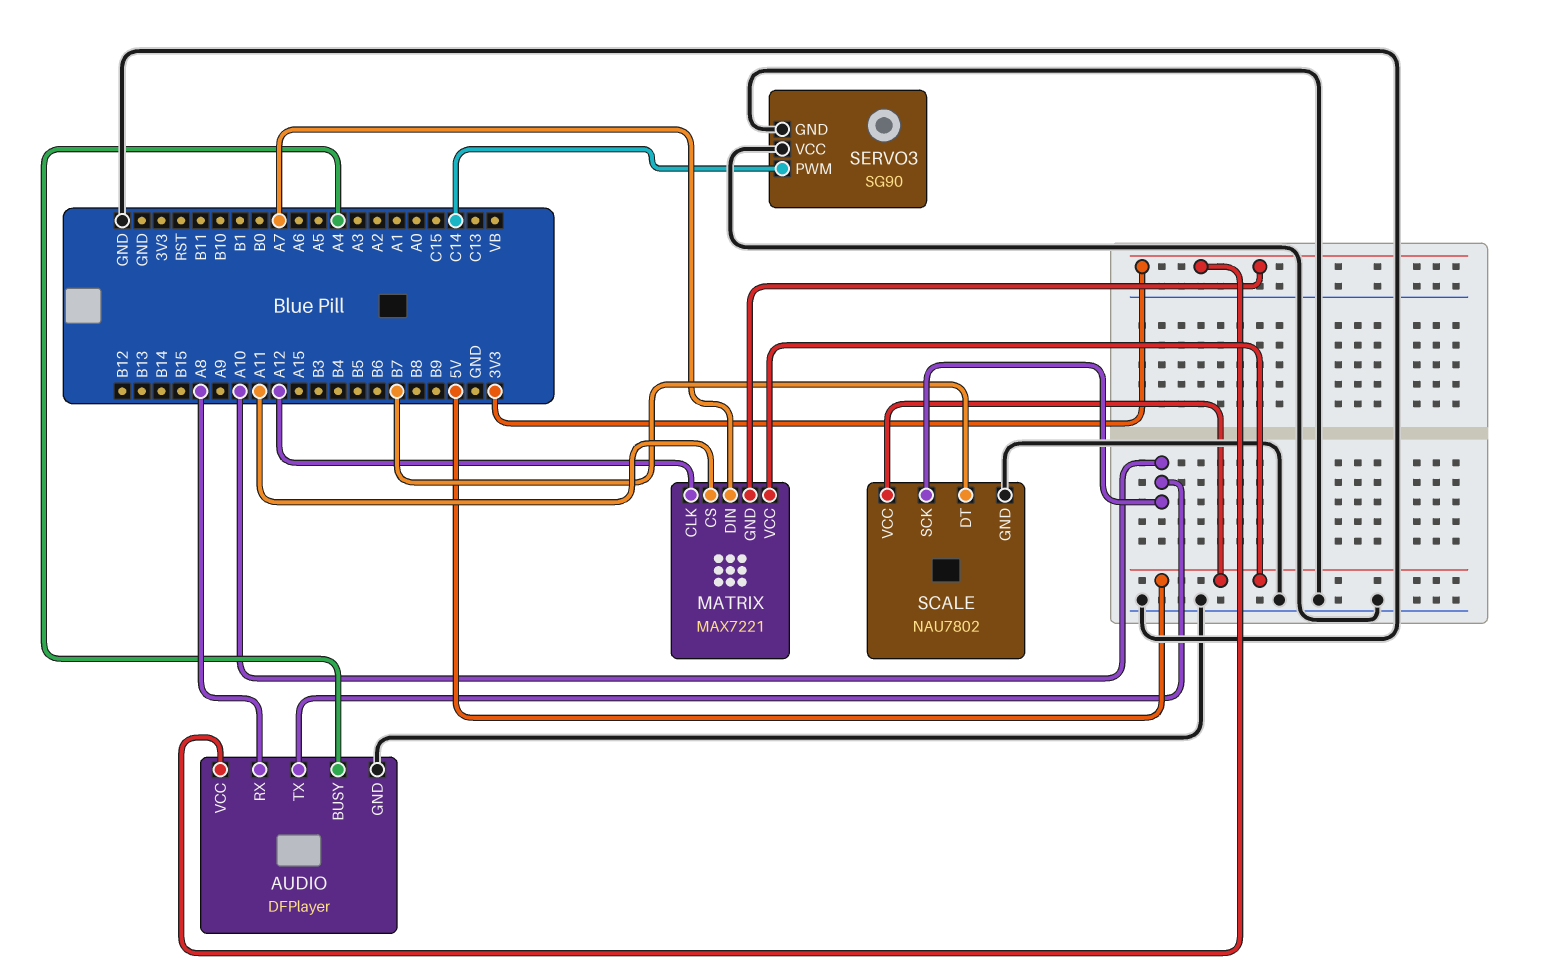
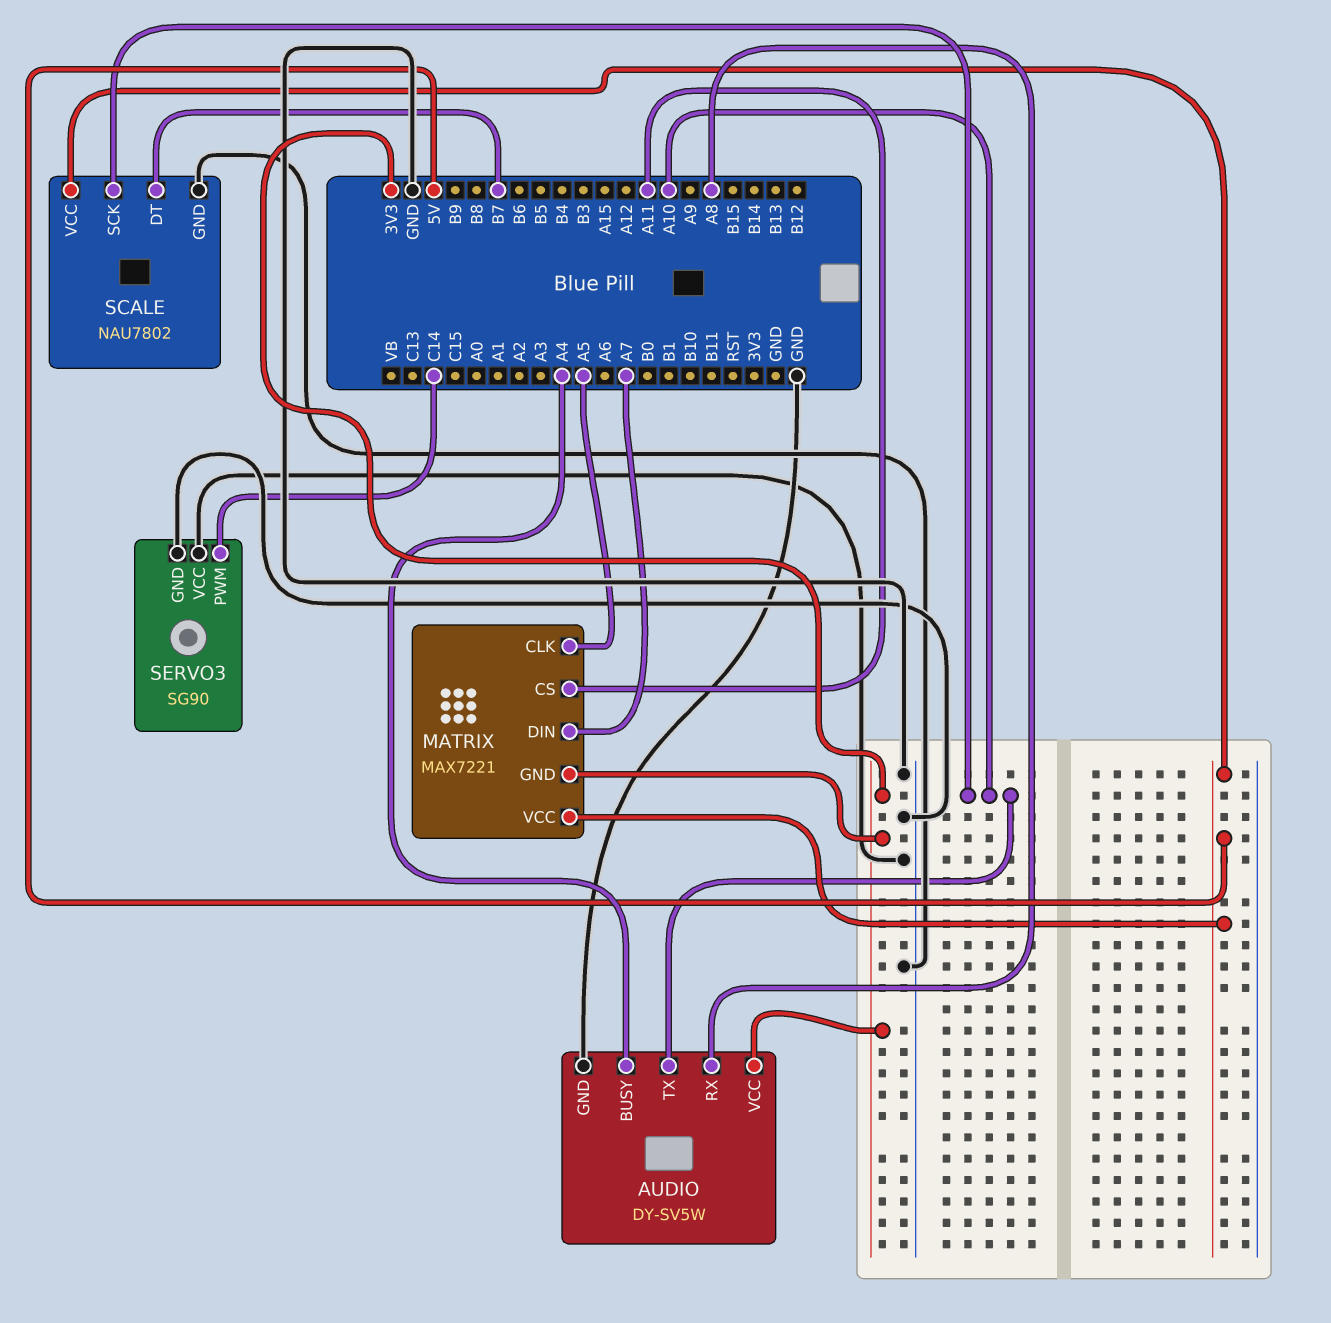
AUDIO: DFPlayer -> DY-SV5W
MATRIX pin CLK: A12 -> A5

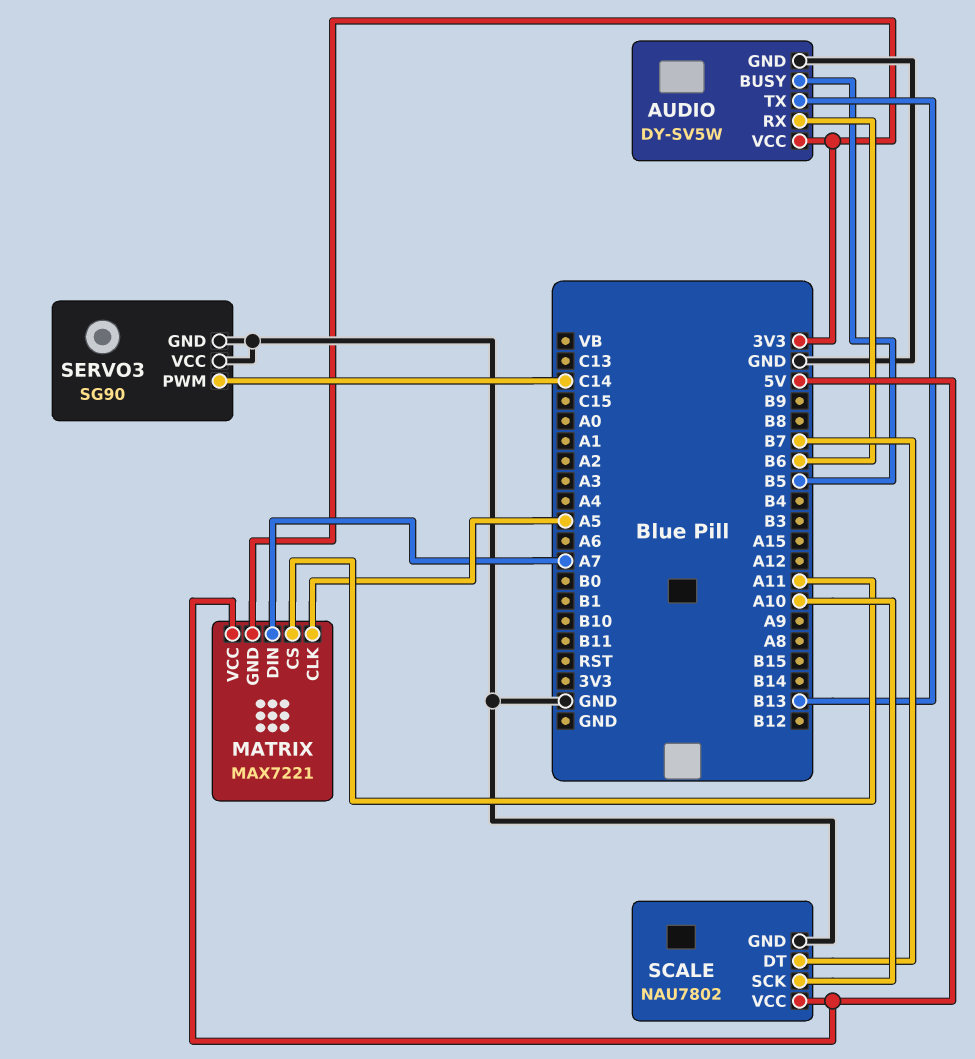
AUDIO pin BUSY: A4 -> B5
AUDIO pin RX: A8 -> B6
AUDIO pin TX: A10 -> B13

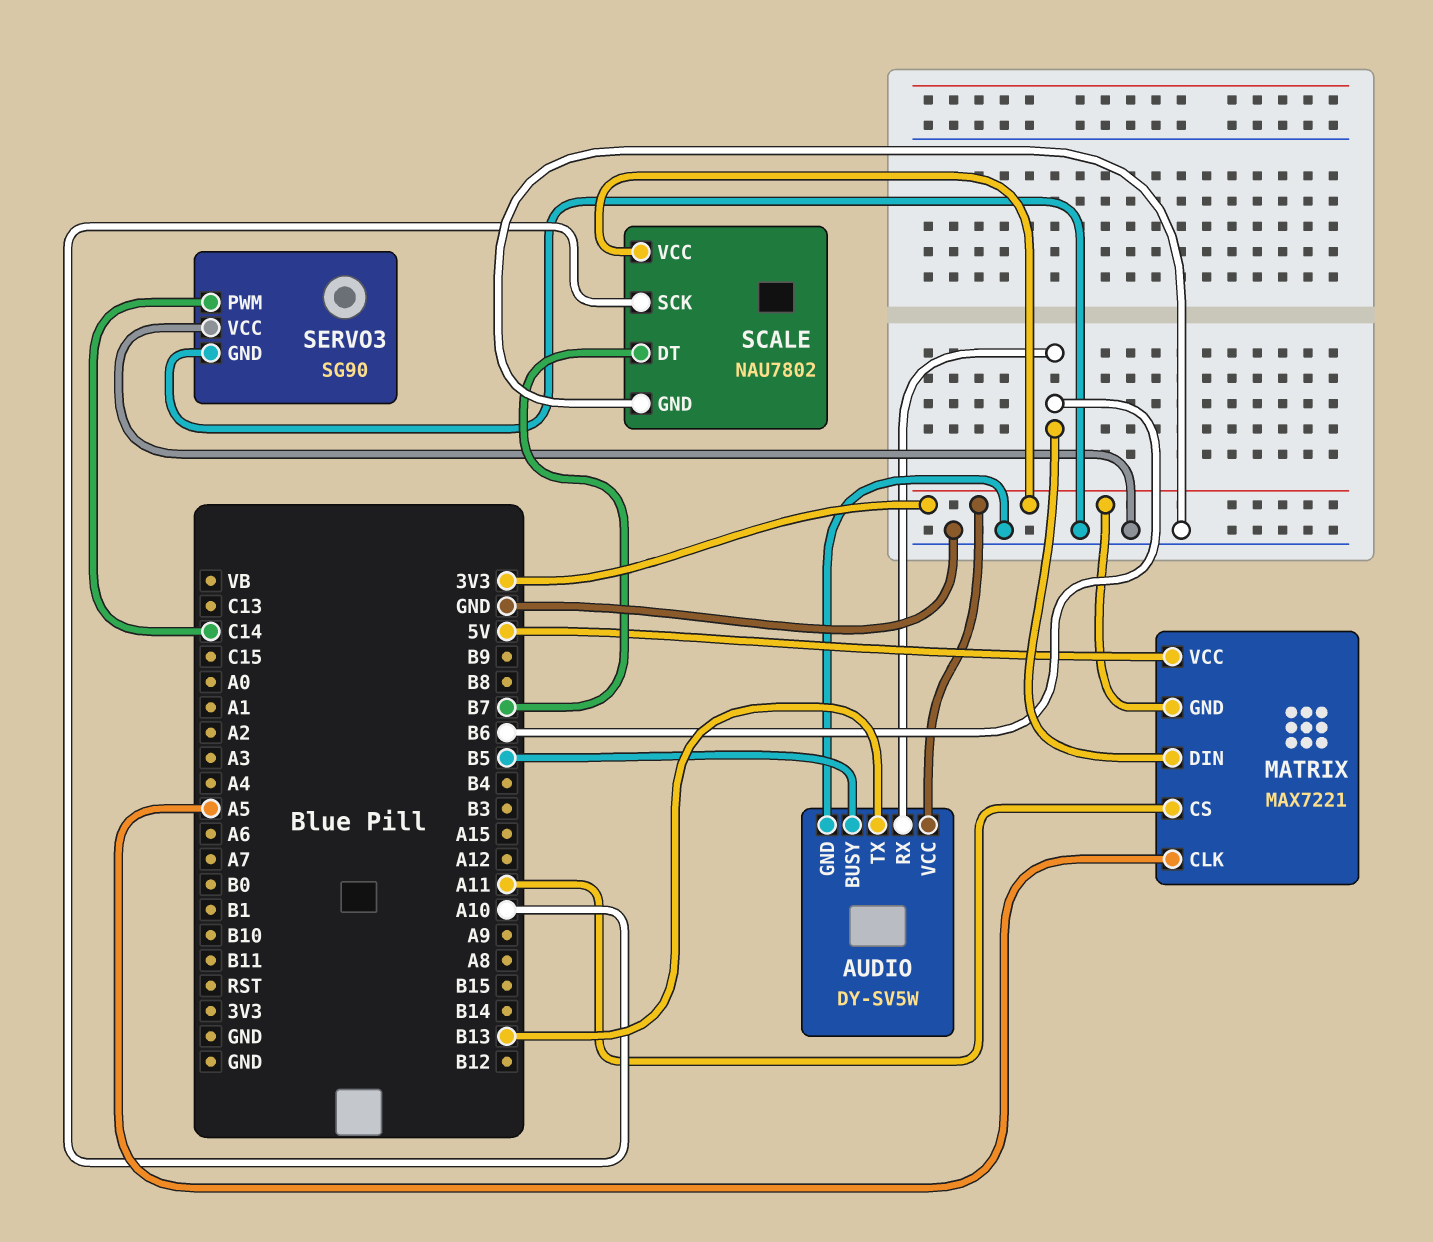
MATRIX pin DIN: A7 -> B6
SCALE pin VCC: 5V -> 3V3

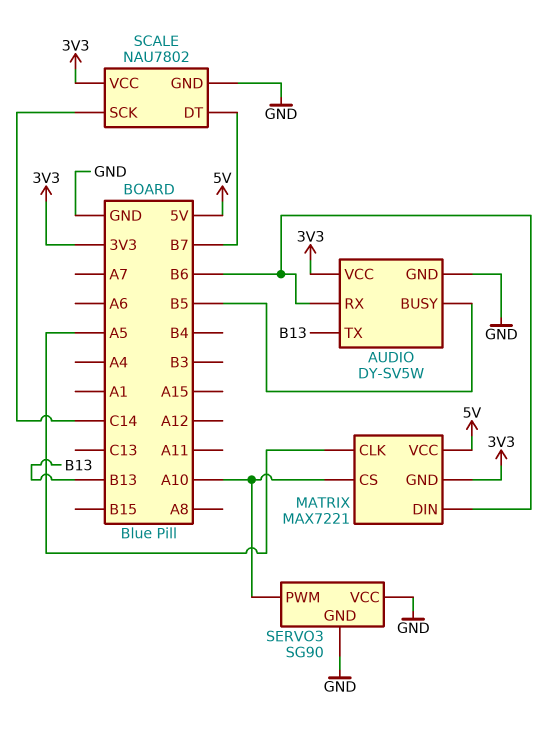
MATRIX pin CS: A11 -> A10
SCALE pin SCK: A10 -> C14
SERVO3 pin PWM: C14 -> A10

